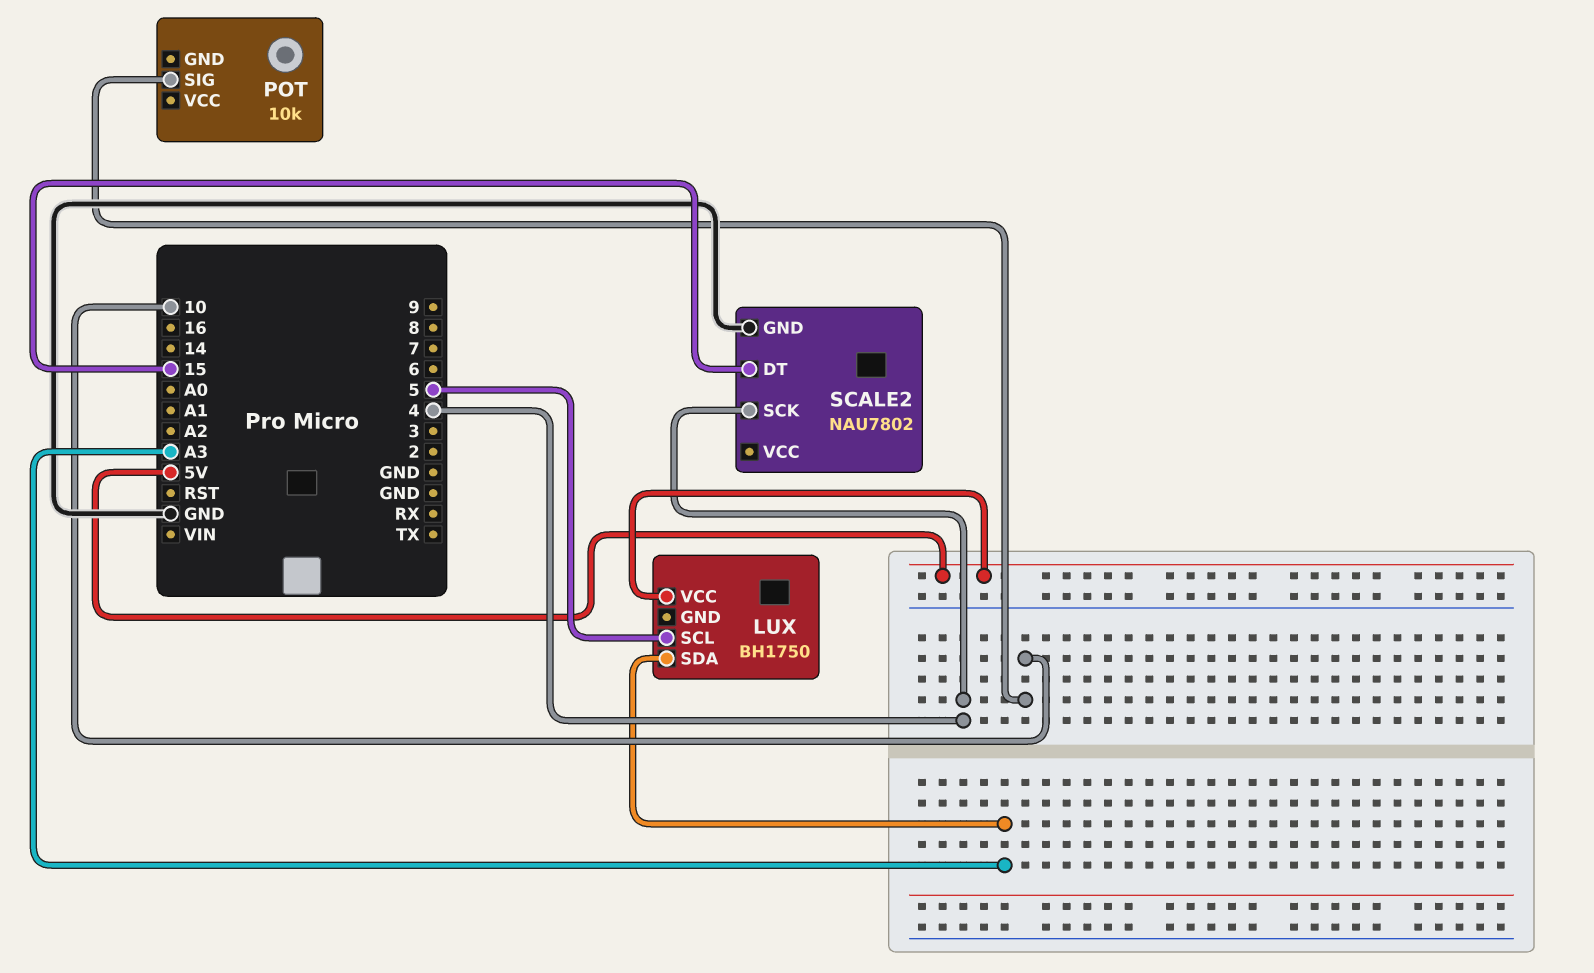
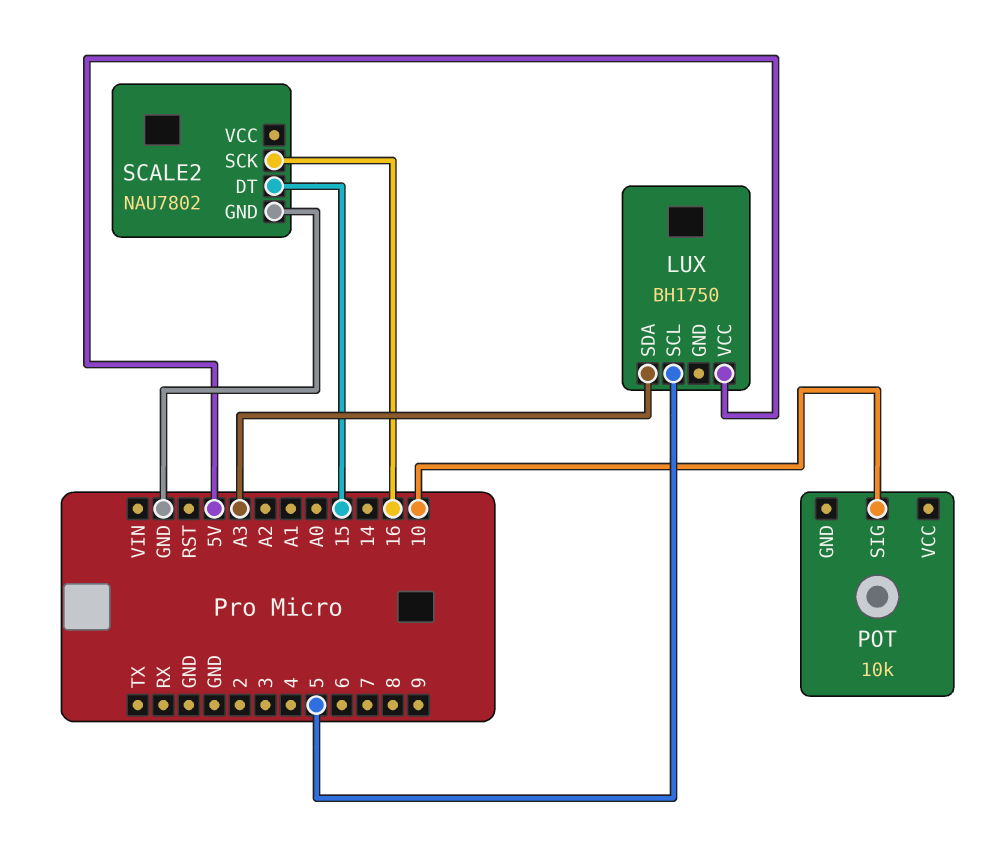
SCALE2 pin SCK: 4 -> 16

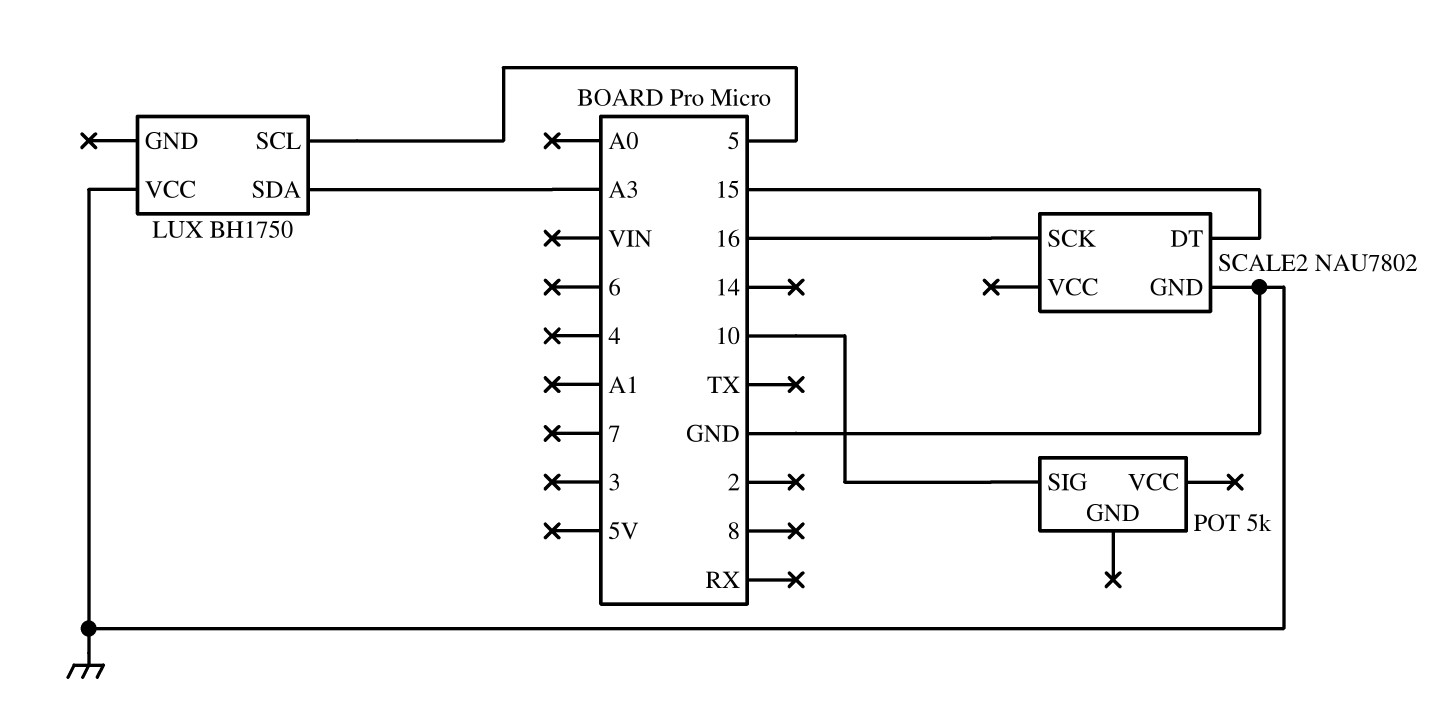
LUX pin VCC: 5V -> GND
POT: 10k -> 5k

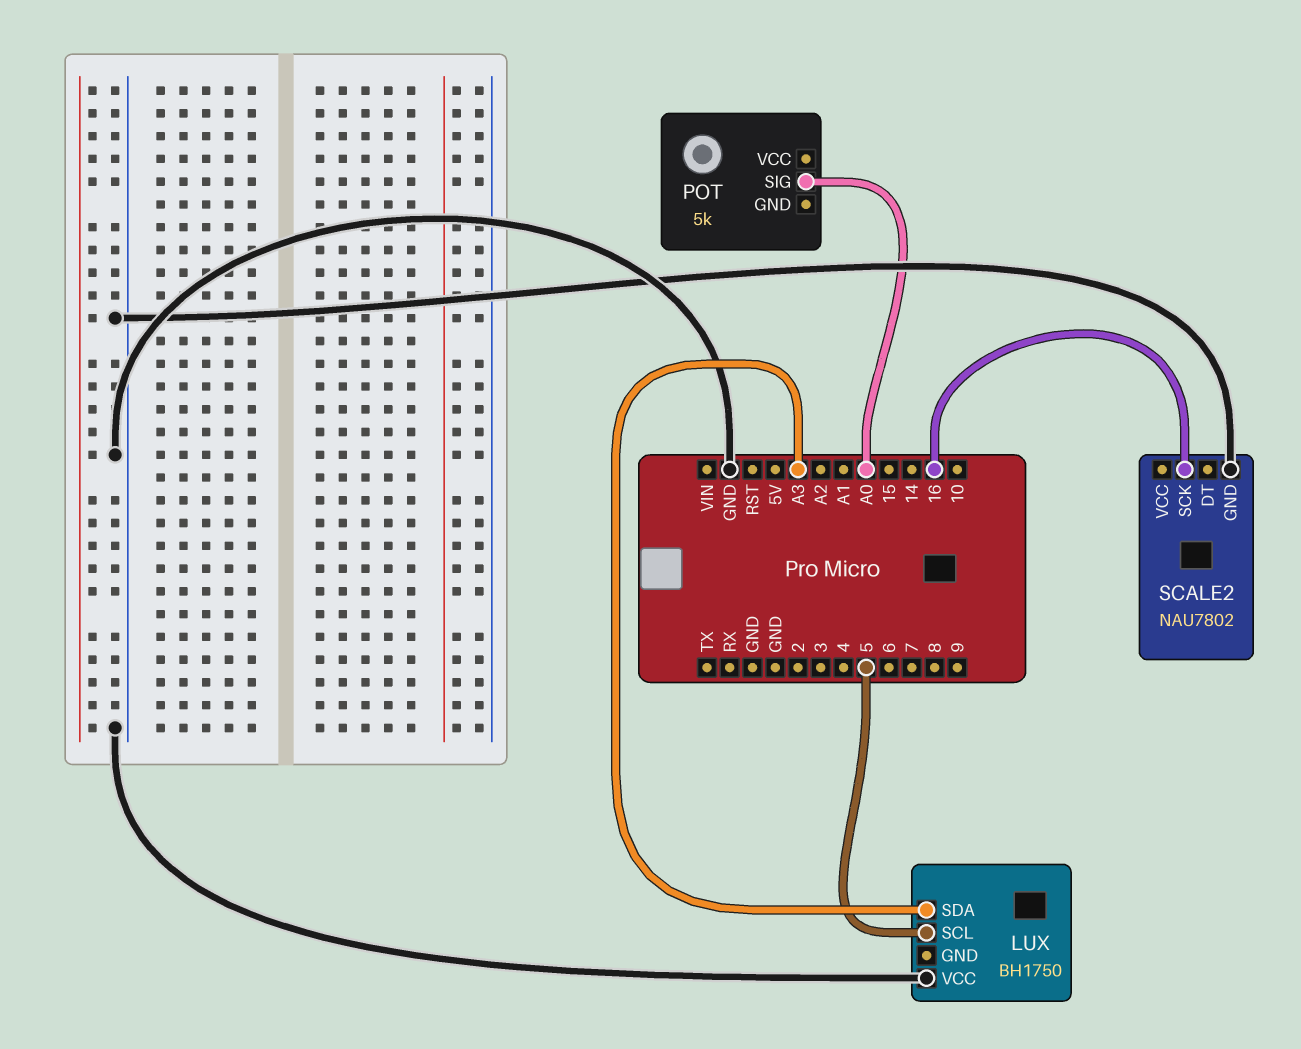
POT pin SIG: 10 -> A0
SCALE2 pin DT: 15 -> none

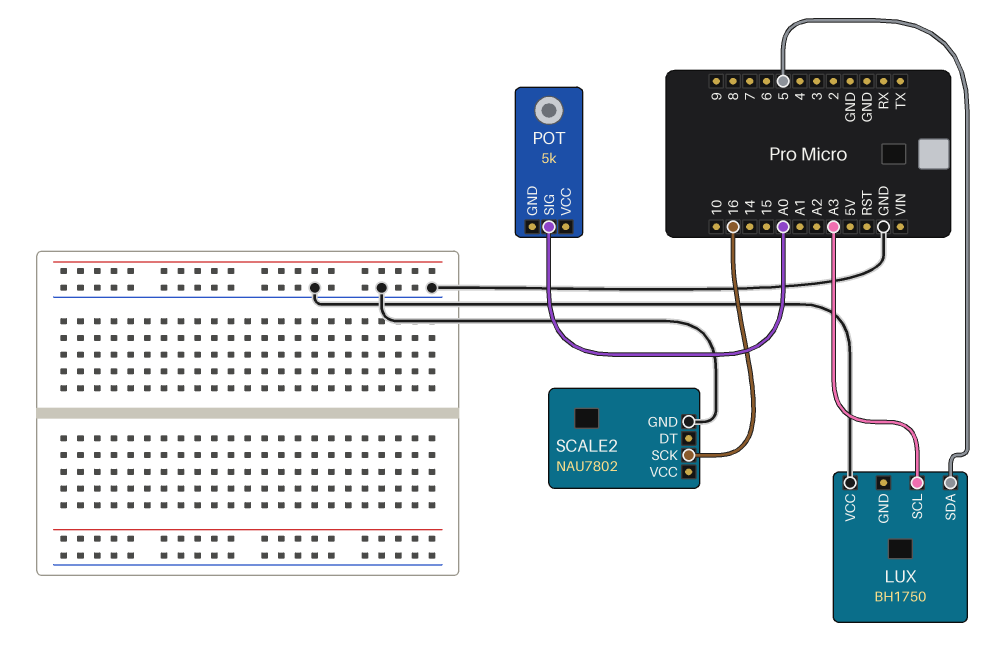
LUX pin SCL: 5 -> A3
LUX pin SDA: A3 -> 5

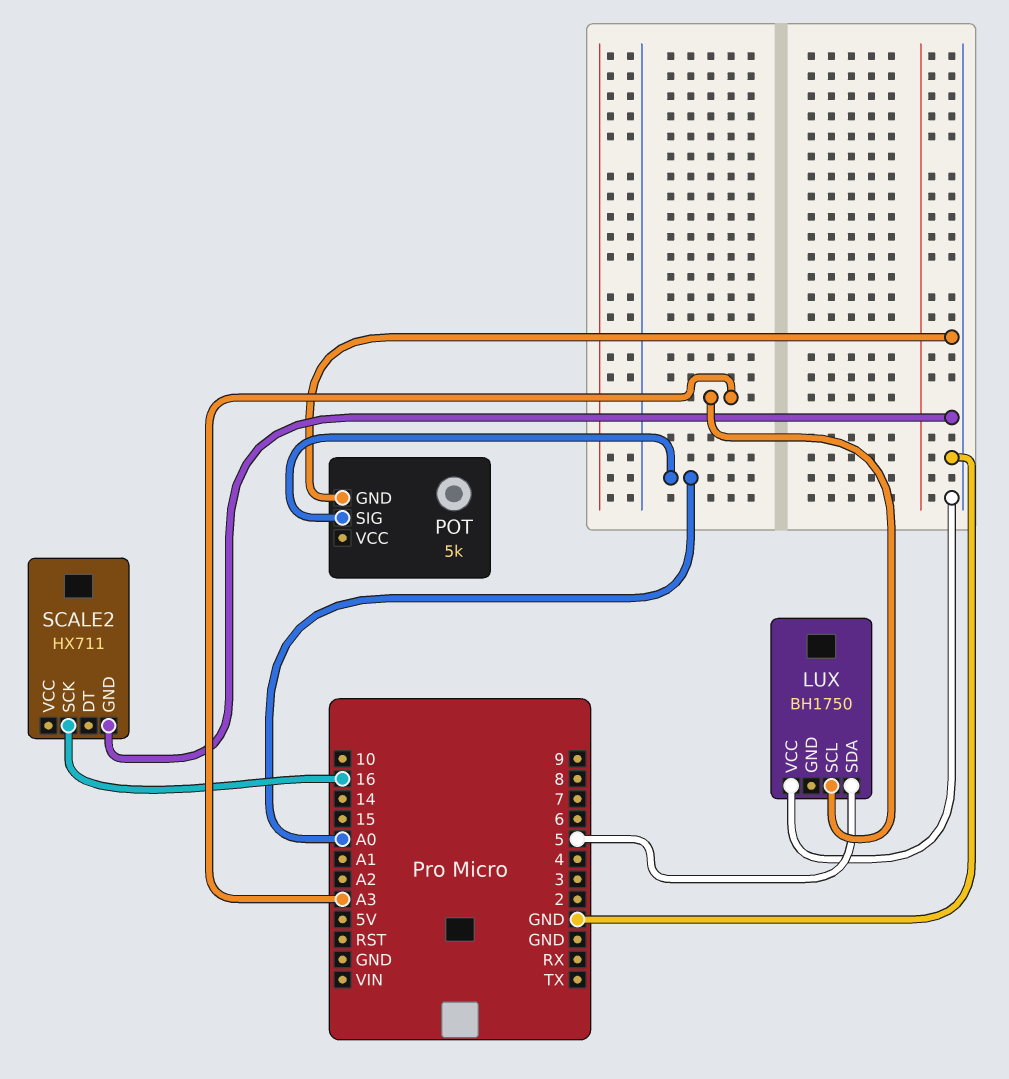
POT pin GND: none -> GND
SCALE2: NAU7802 -> HX711

